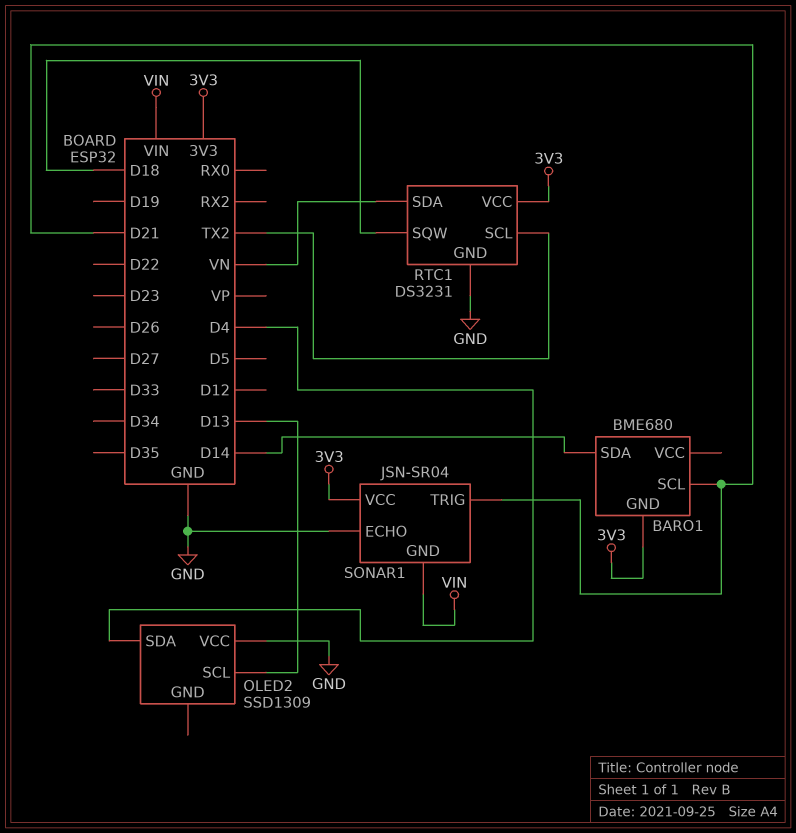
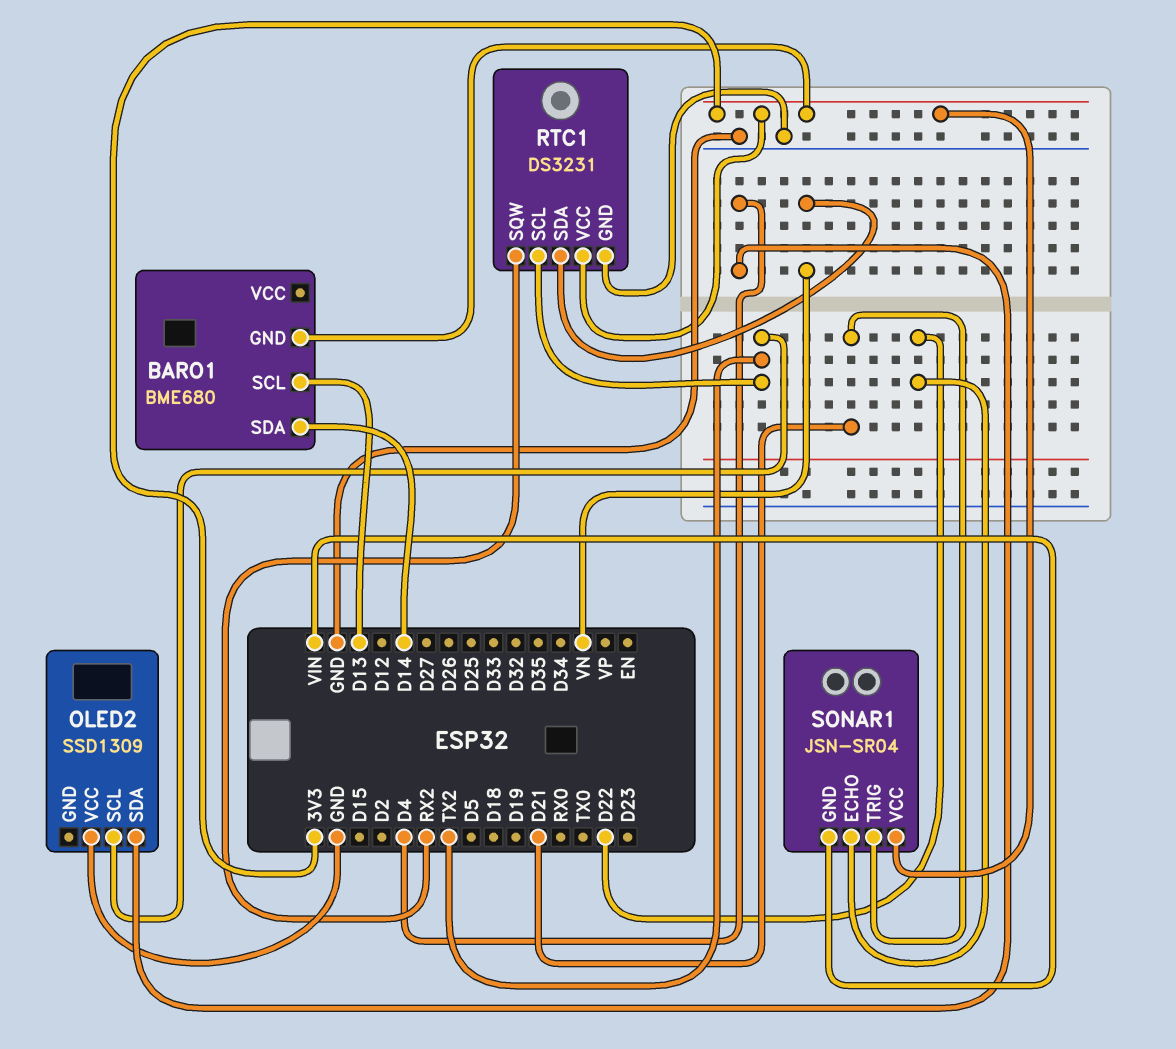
BARO1 pin SCL: D21 -> D13
OLED2 pin SCL: D13 -> TX2
RTC1 pin SQW: D18 -> RX2
SONAR1 pin ECHO: GND -> D22

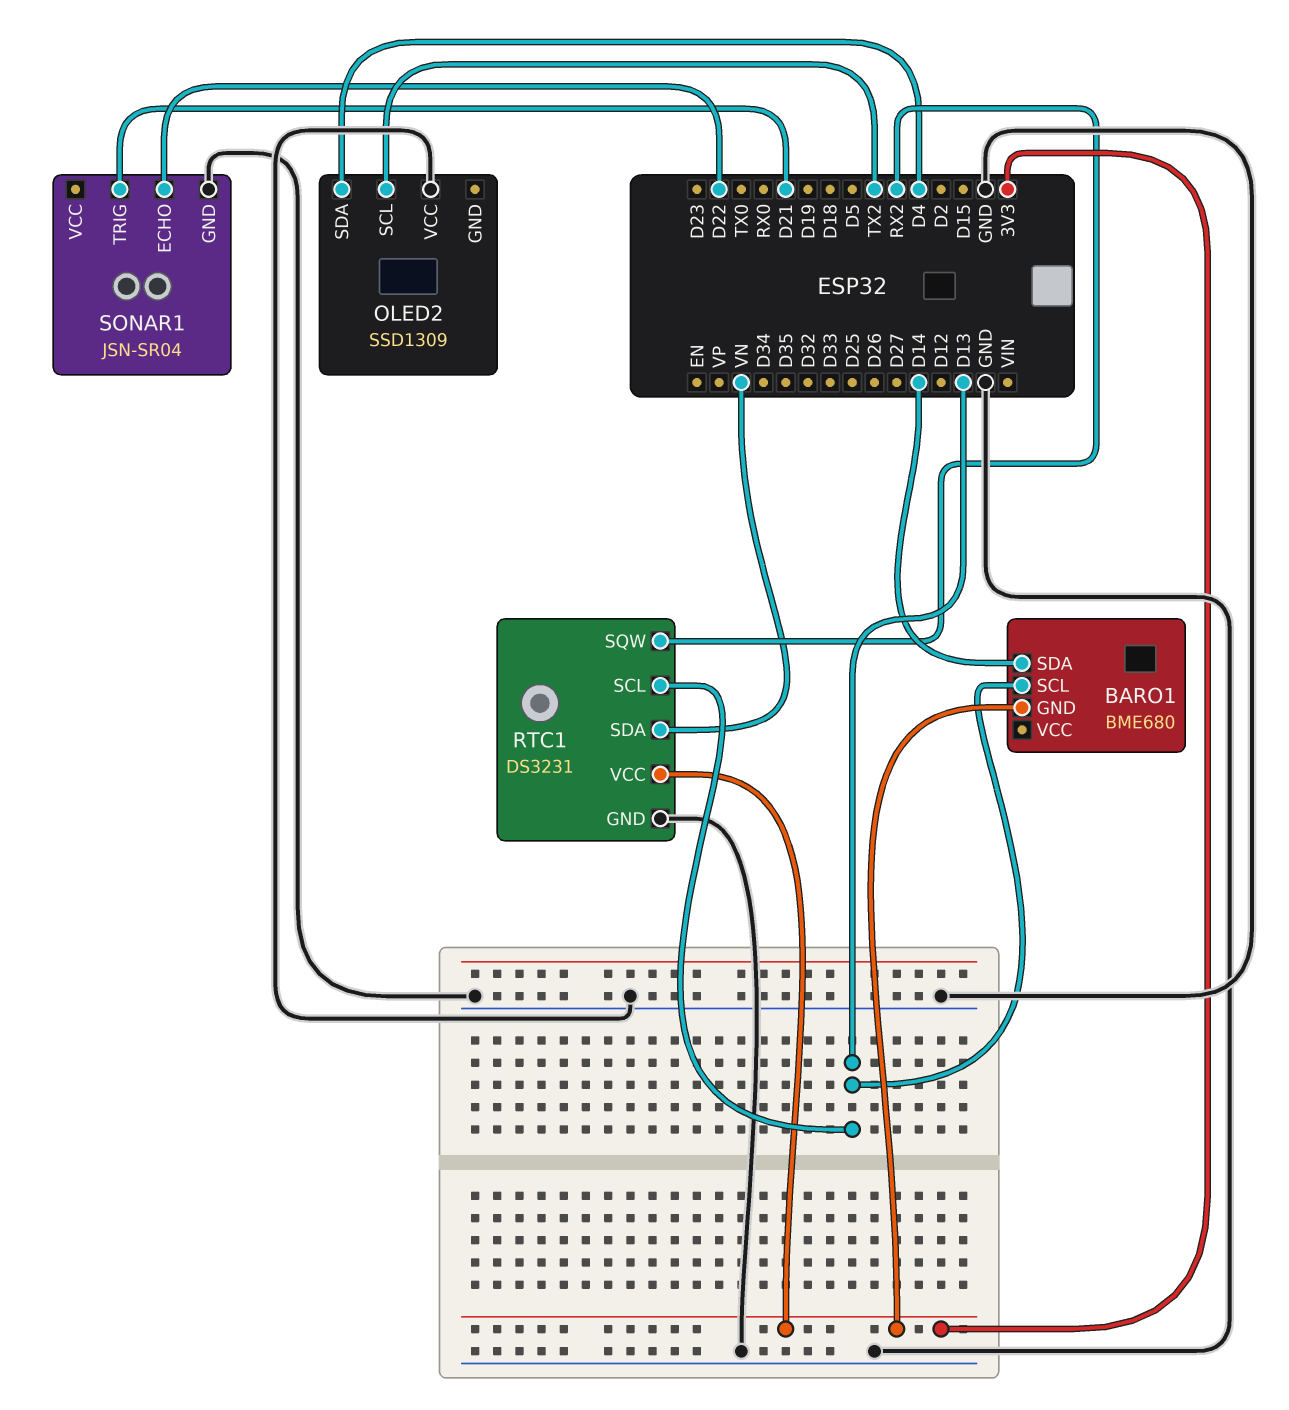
RTC1 pin SCL: TX2 -> D13
SONAR1 pin GND: VIN -> GND
SONAR1 pin VCC: 3V3 -> none

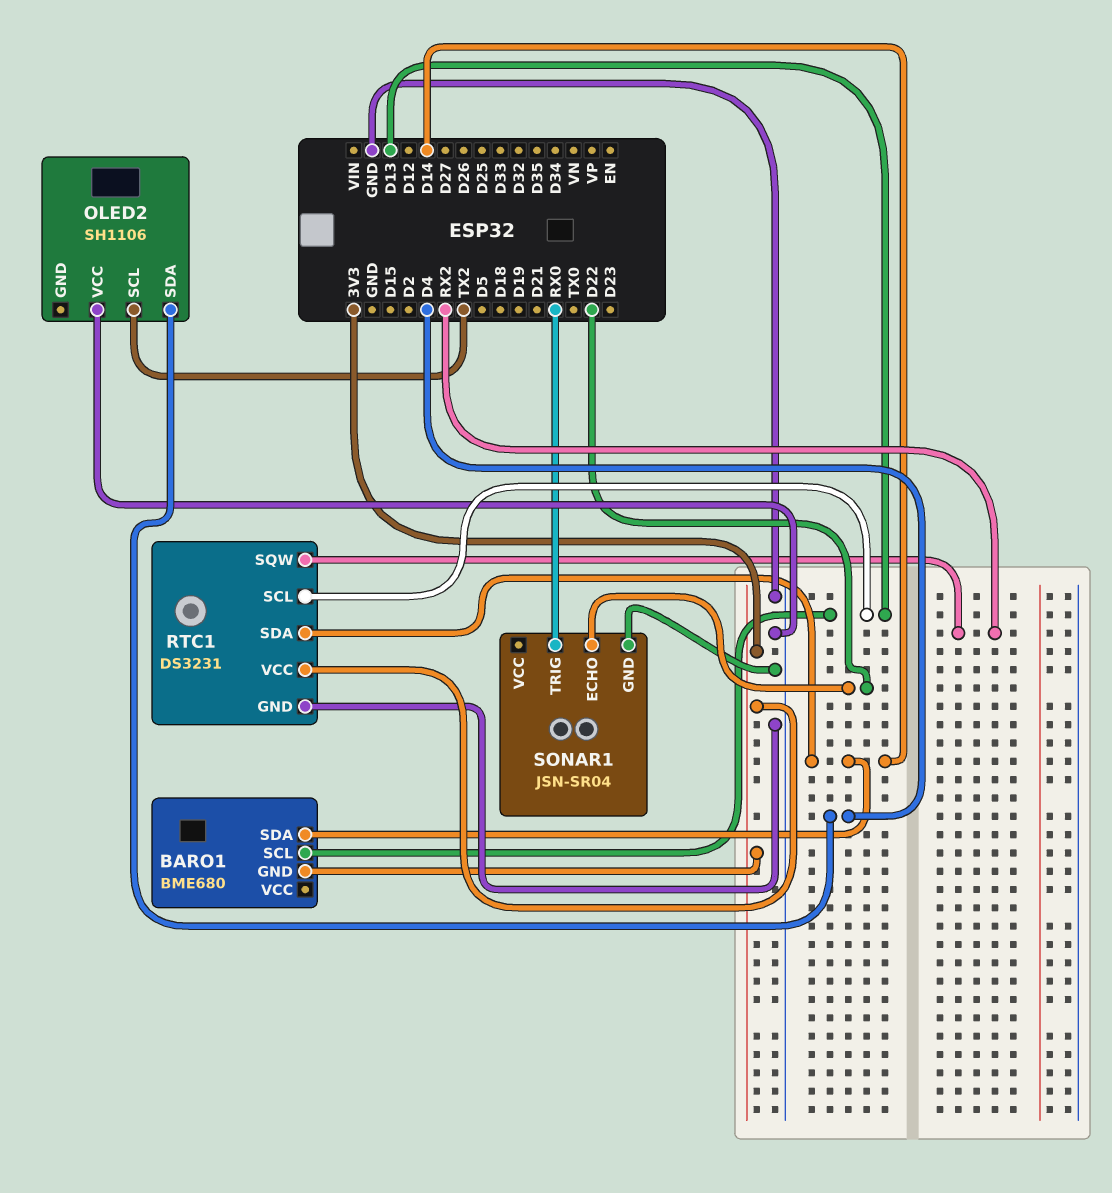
OLED2: SSD1309 -> SH1106
RTC1 pin SDA: VN -> D14
SONAR1 pin TRIG: D21 -> RX0

